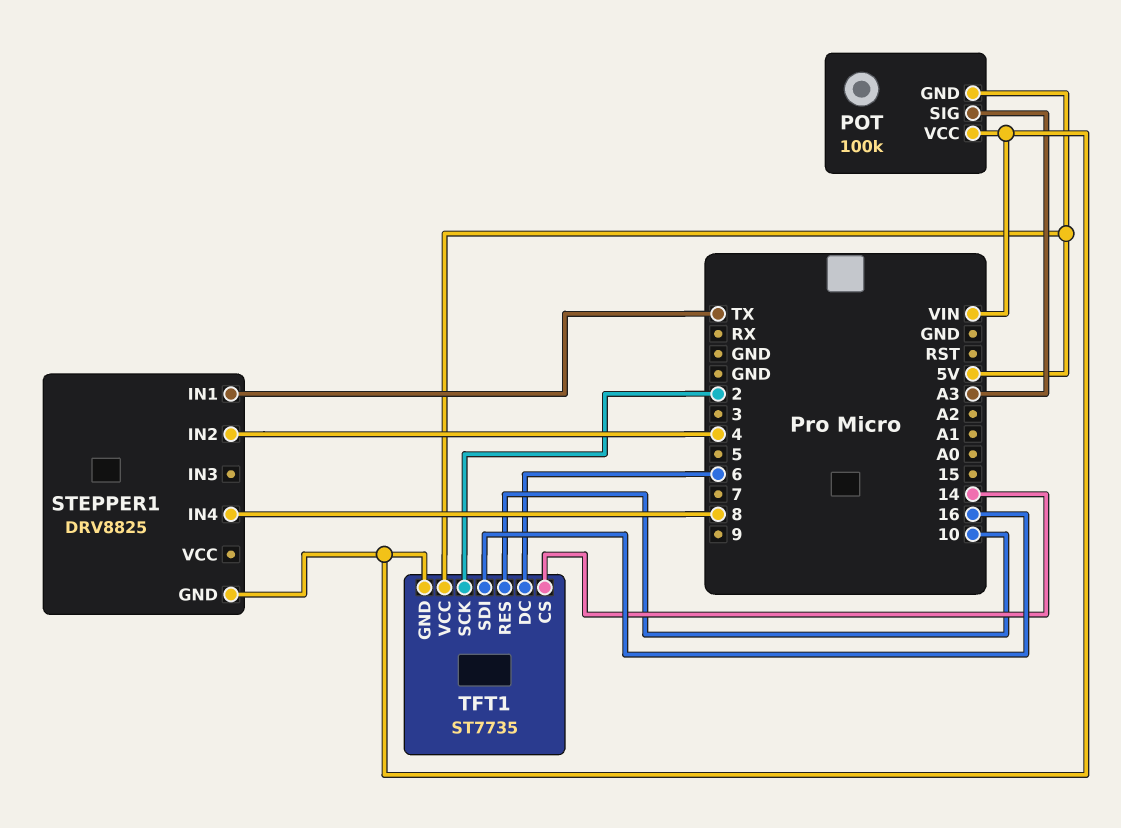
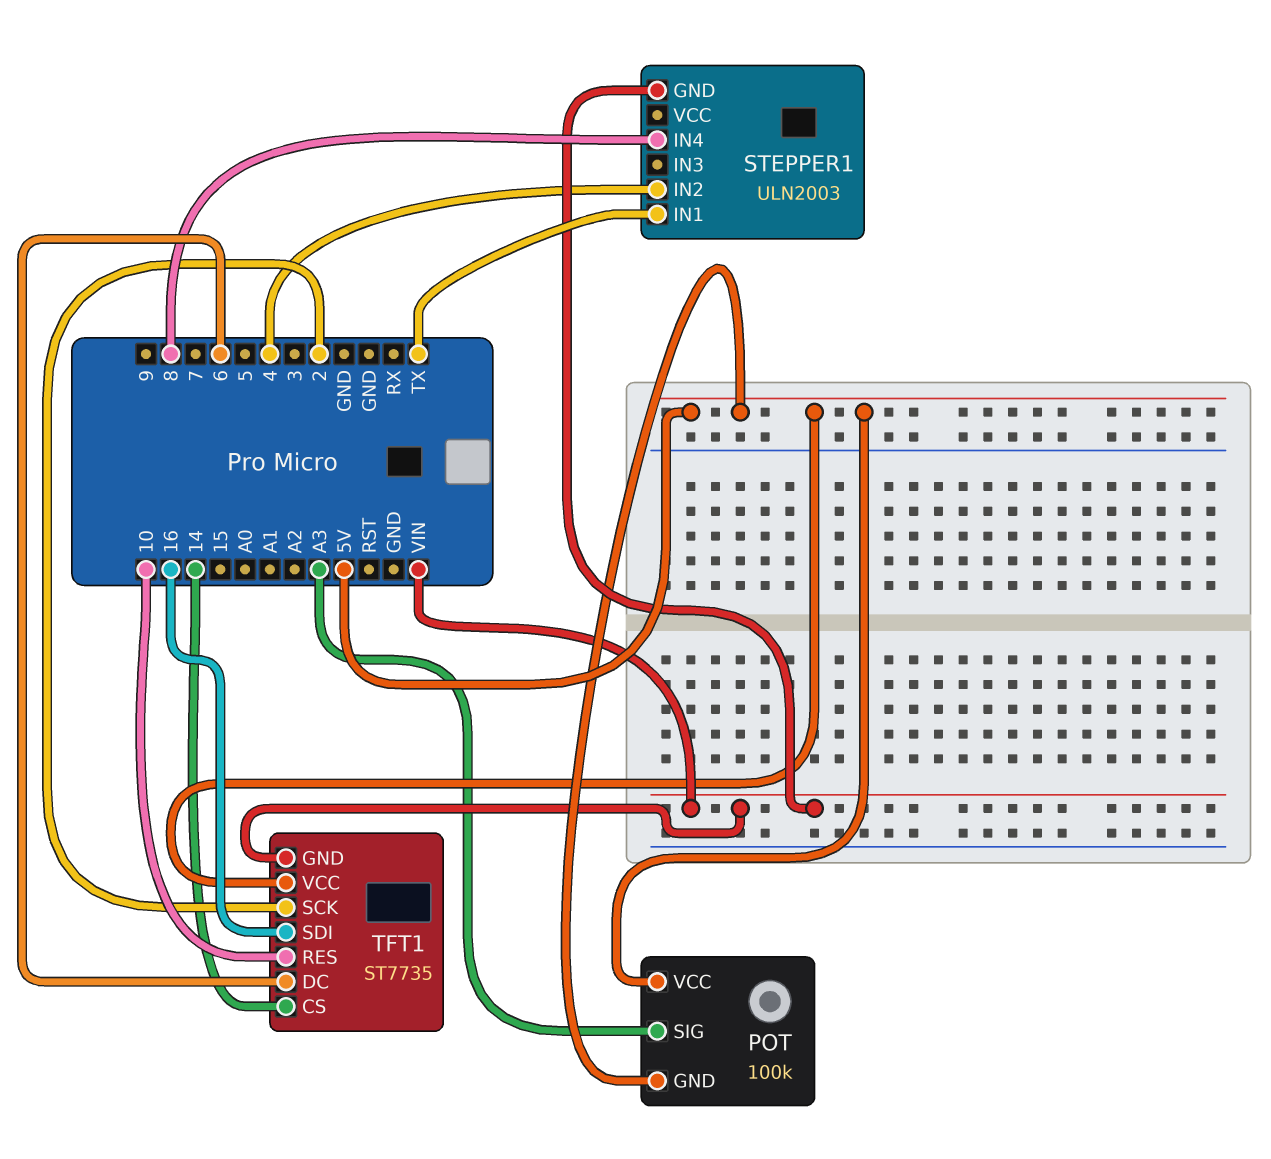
POT pin VCC: VIN -> 5V
STEPPER1: DRV8825 -> ULN2003

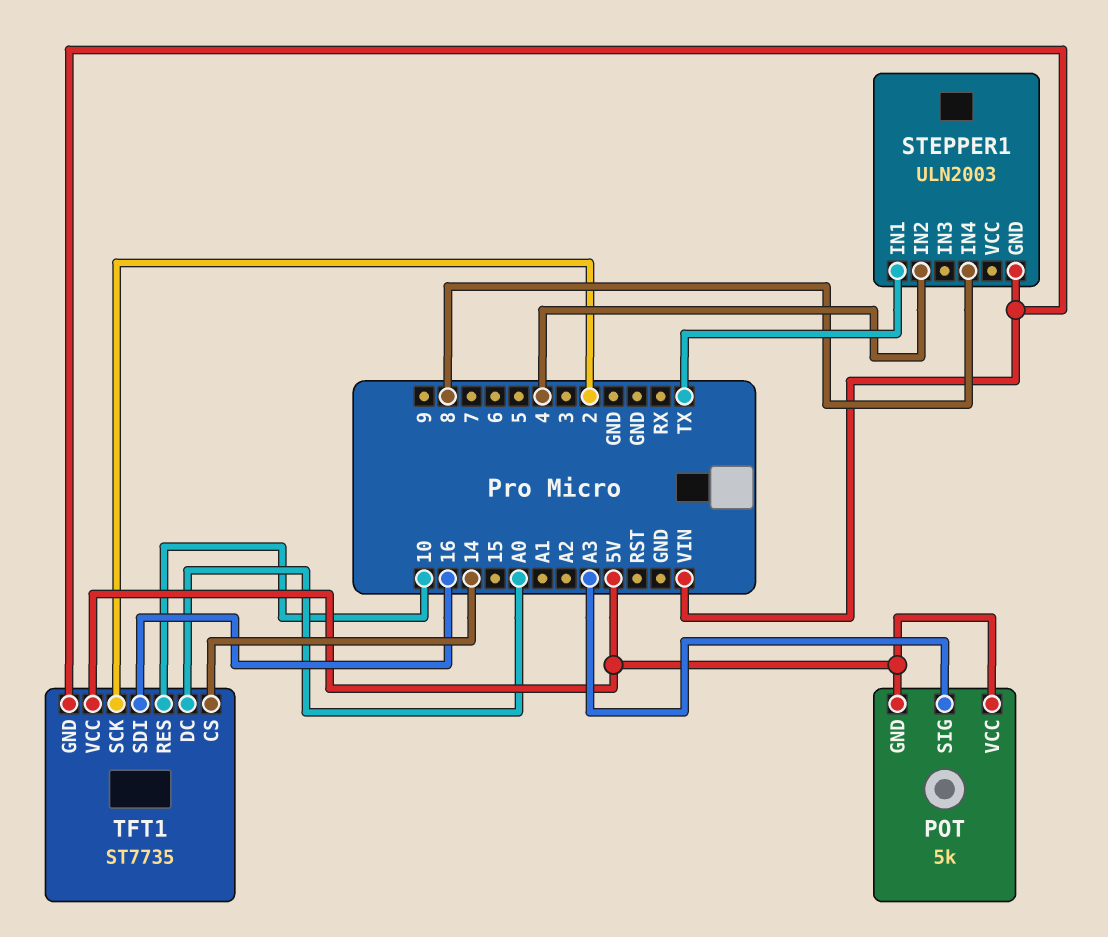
POT: 100k -> 5k
TFT1 pin DC: 6 -> A0

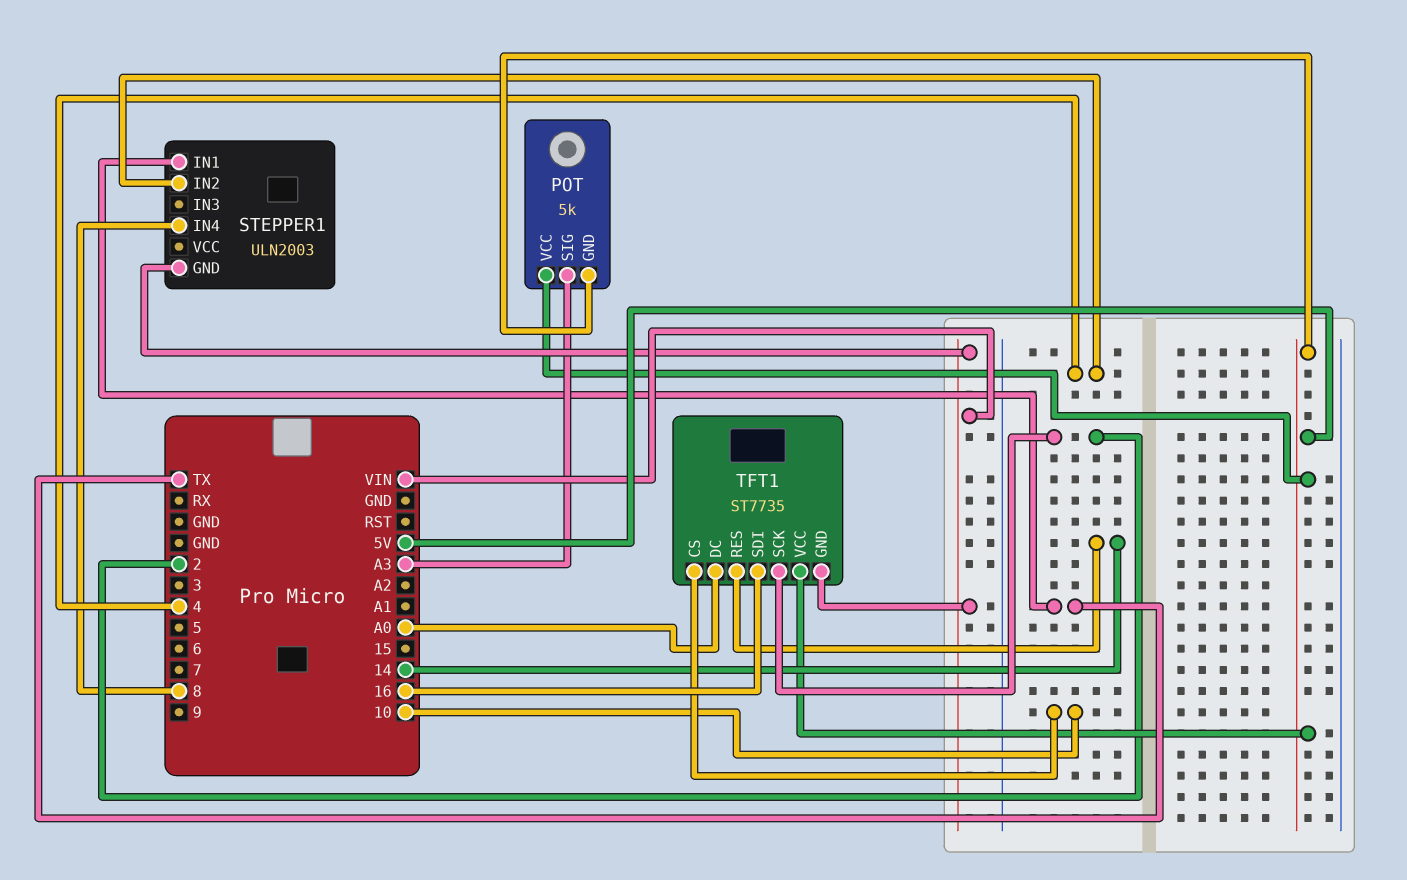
TFT1 pin CS: 14 -> 10
TFT1 pin RES: 10 -> 14

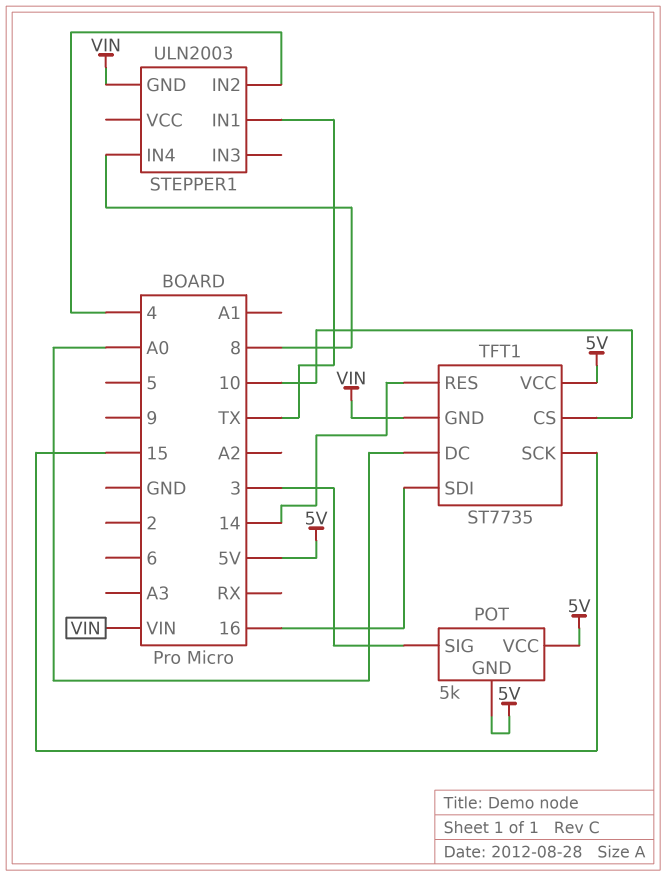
POT pin SIG: A3 -> 3
TFT1 pin SCK: 2 -> 15

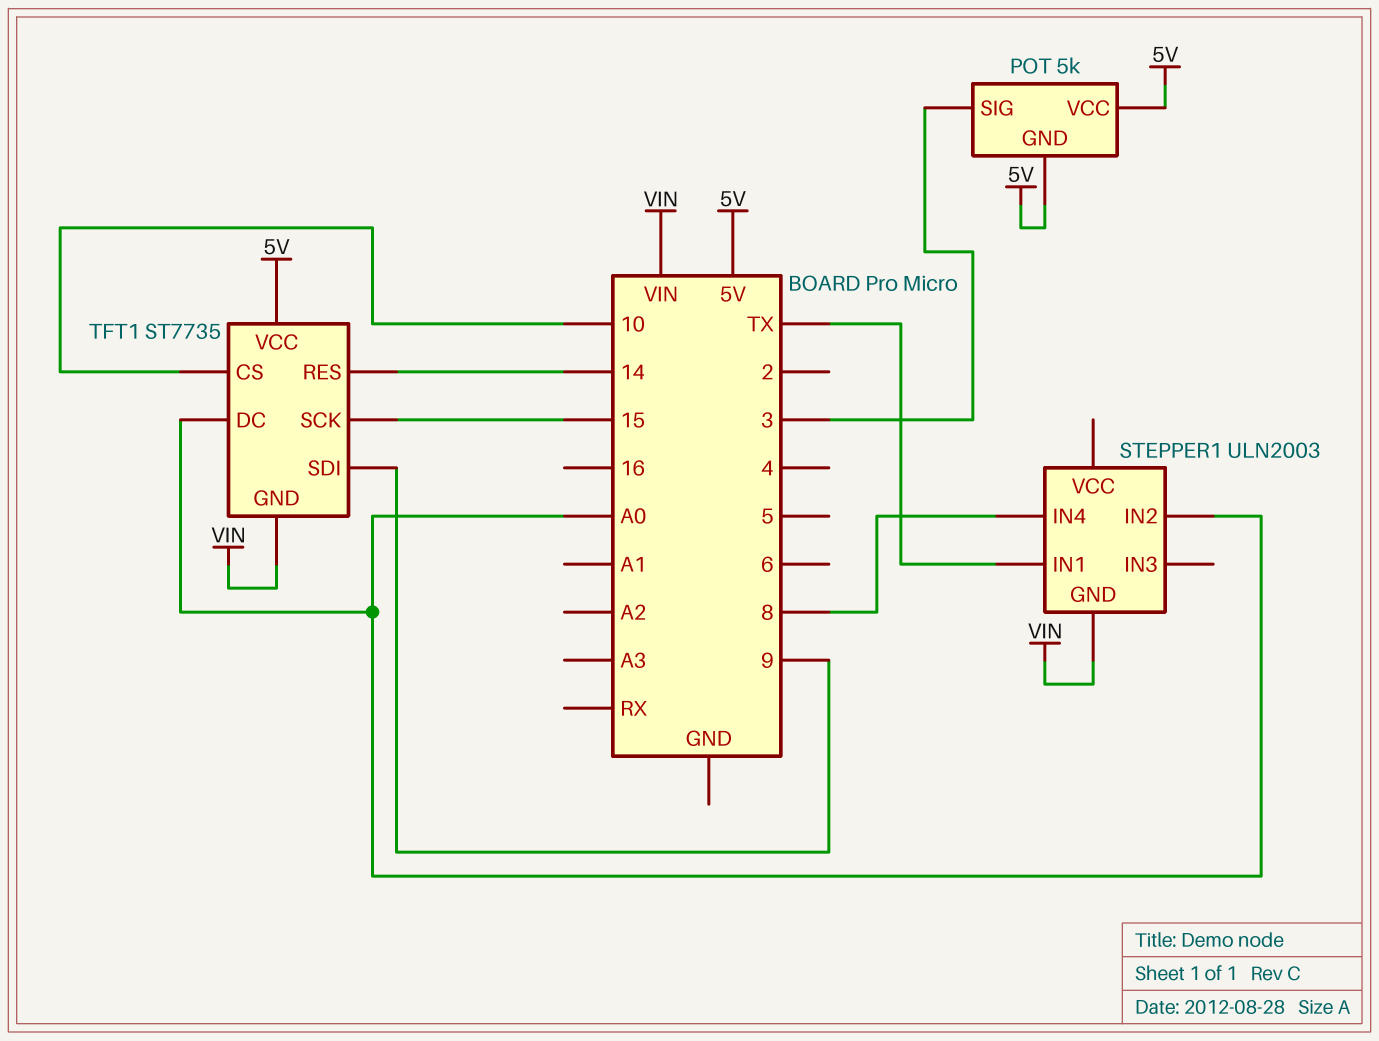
STEPPER1 pin IN2: 4 -> A0
TFT1 pin SDI: 16 -> 9

